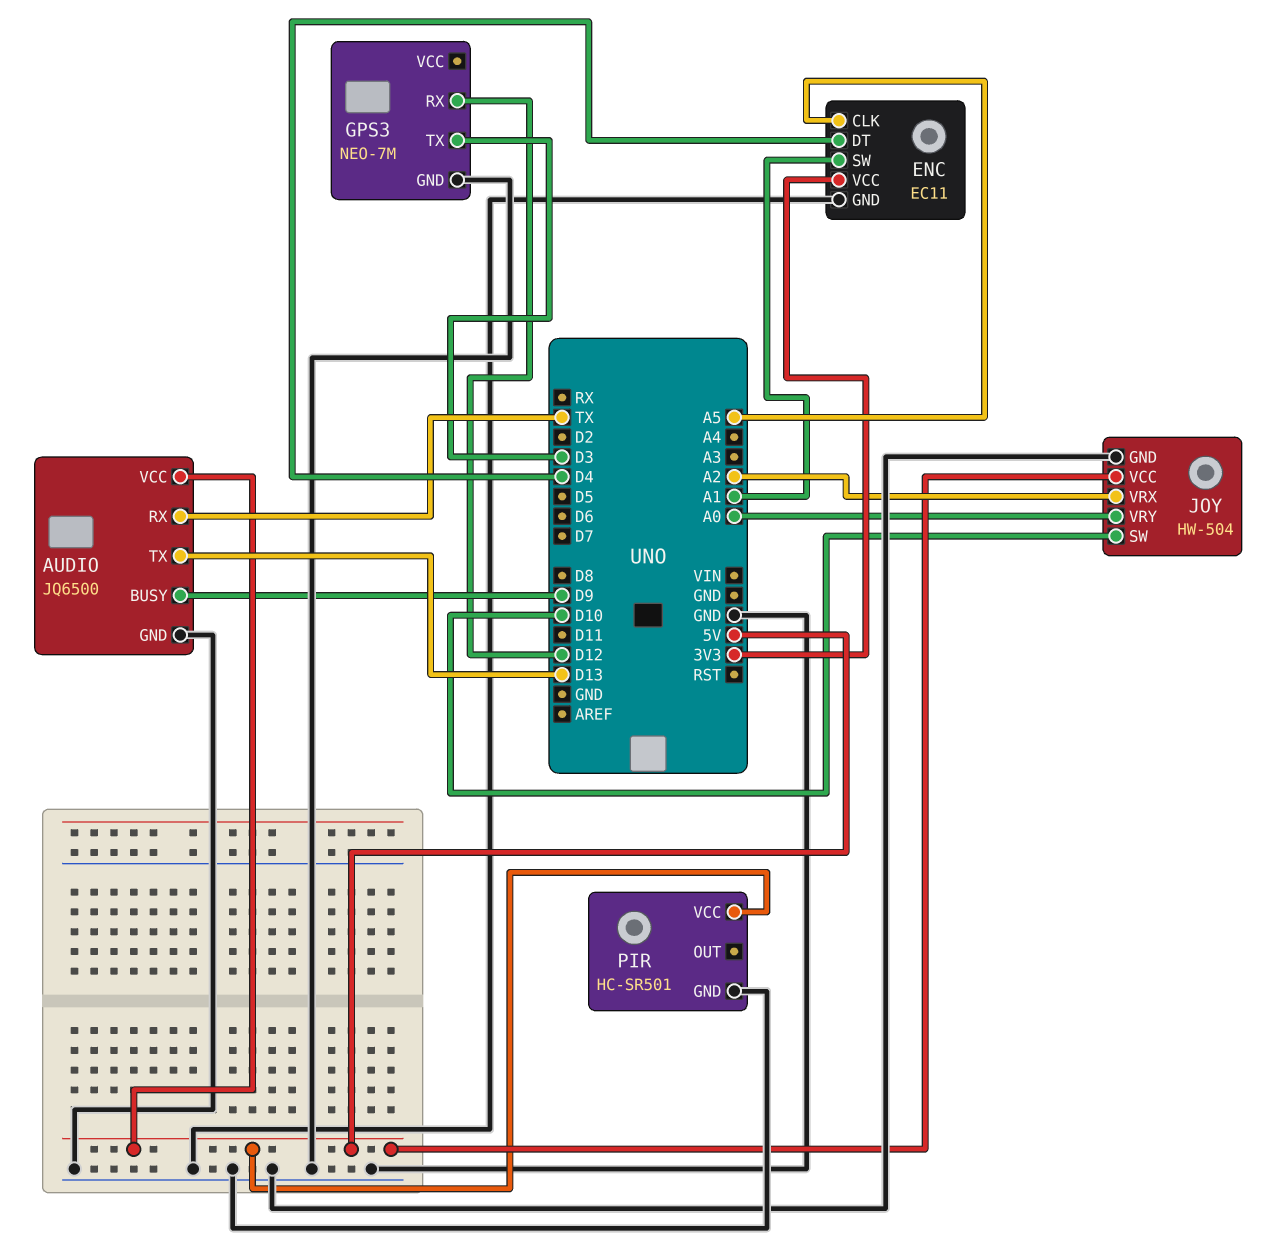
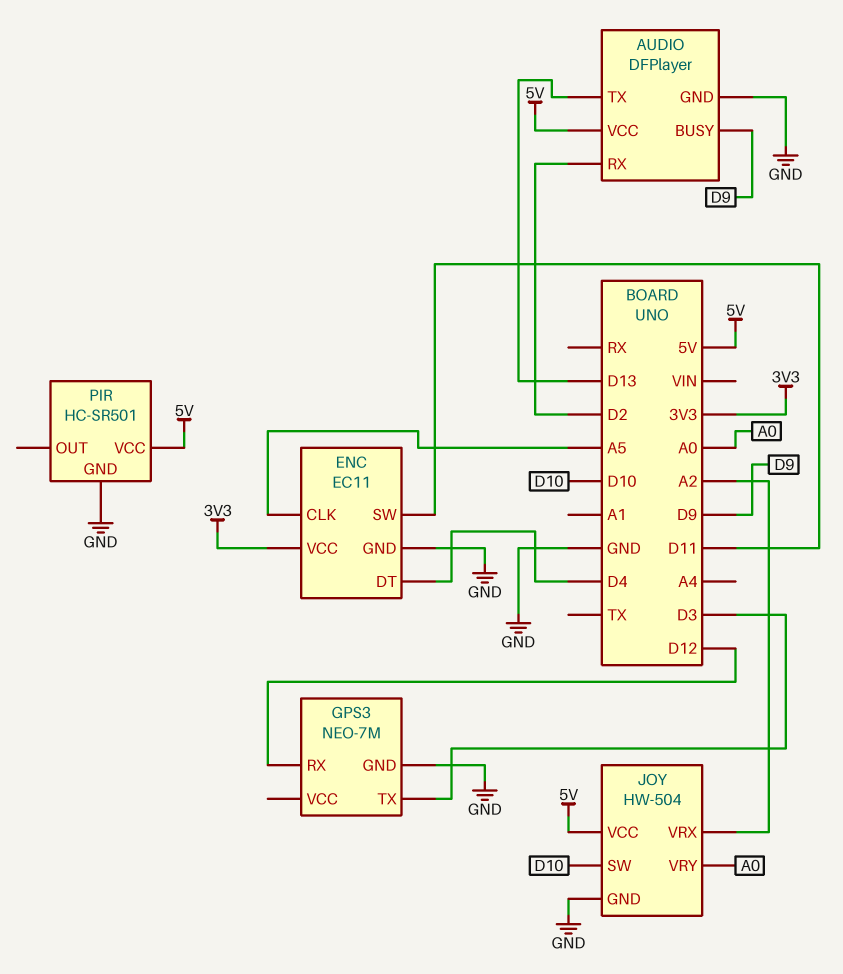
AUDIO: JQ6500 -> DFPlayer
AUDIO pin RX: TX -> D2
ENC pin SW: A1 -> D11

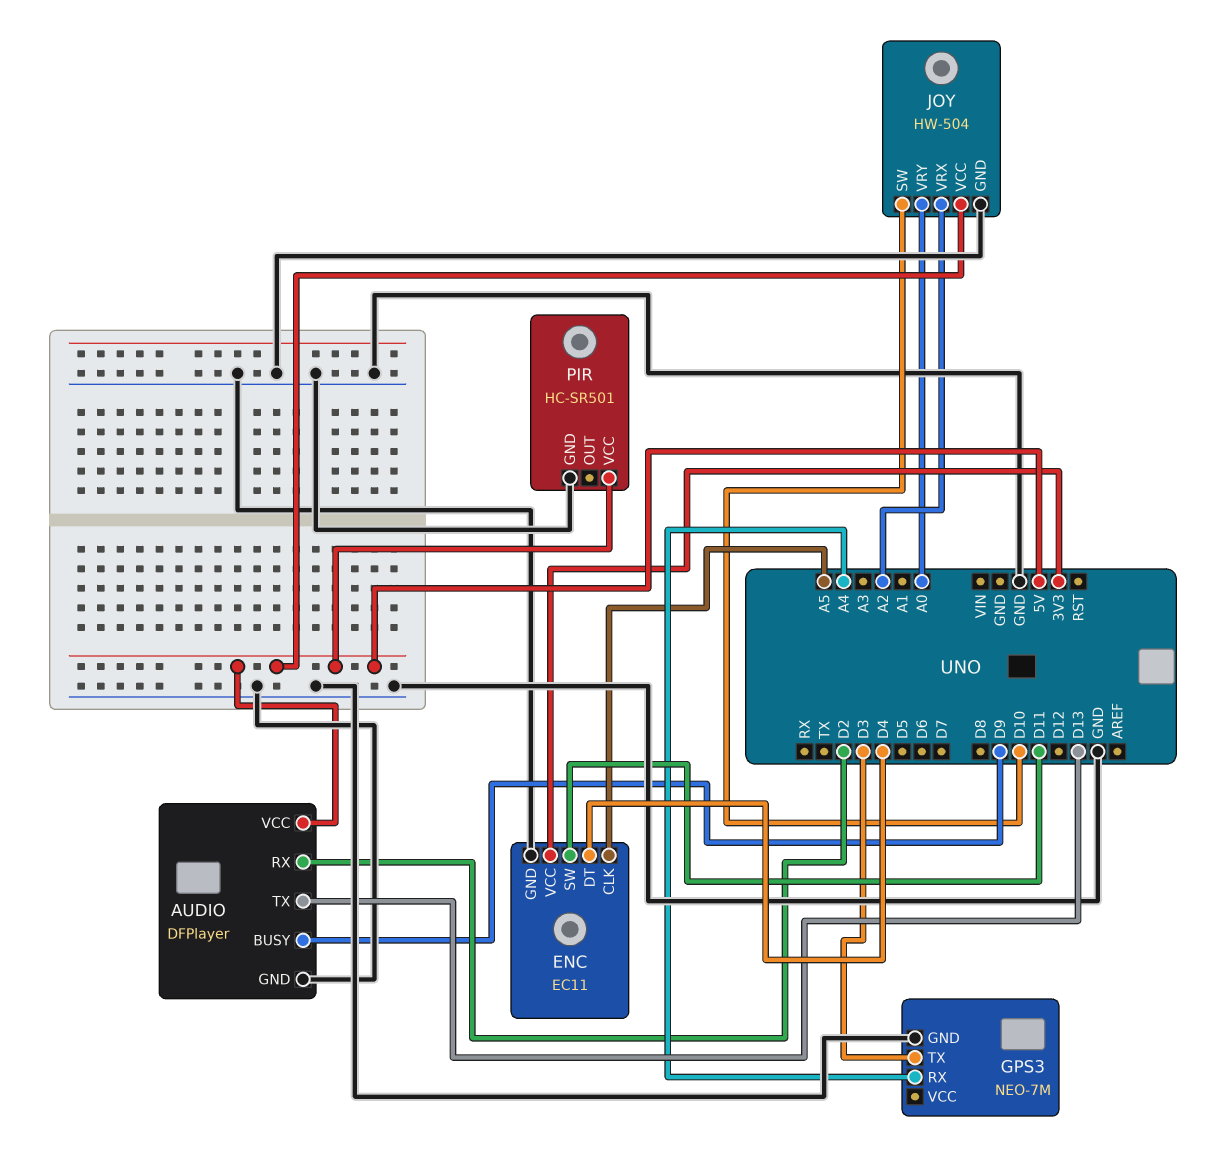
GPS3 pin RX: D12 -> A4

